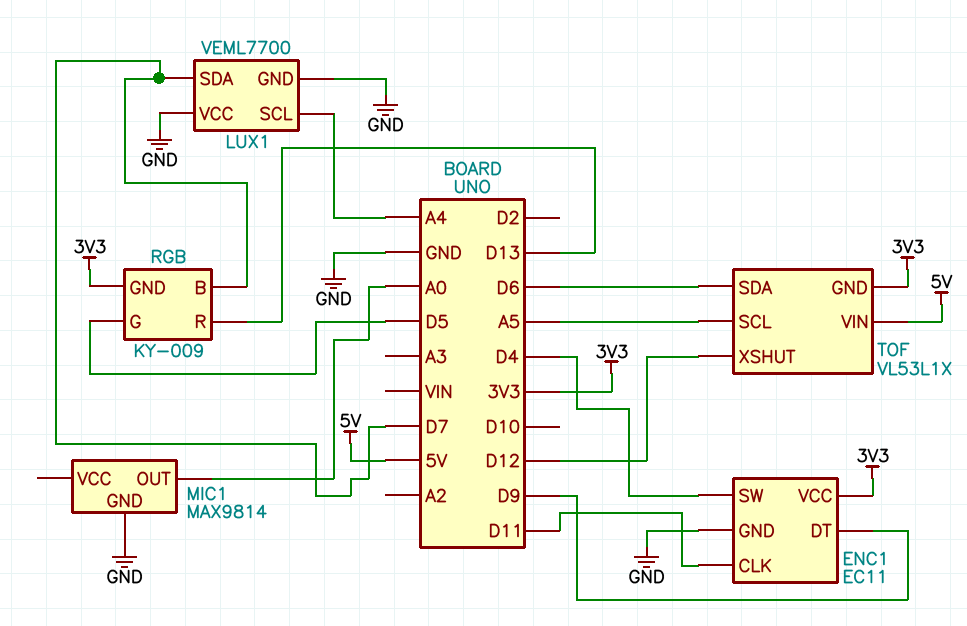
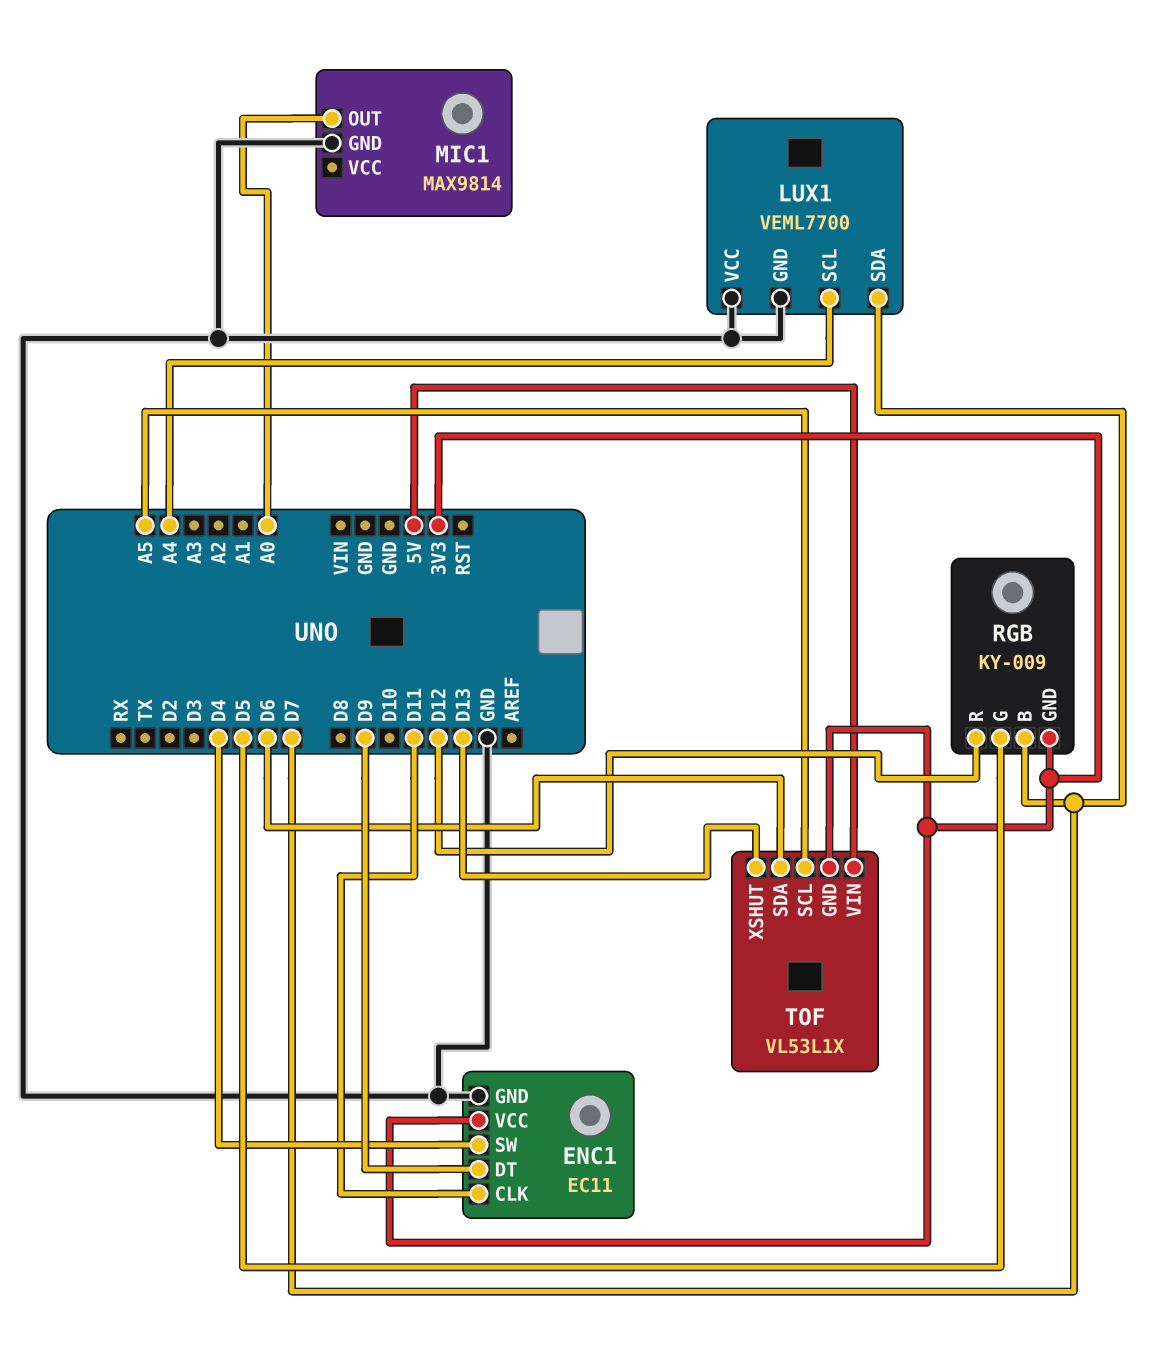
RGB pin R: D13 -> D12
TOF pin XSHUT: D12 -> D13

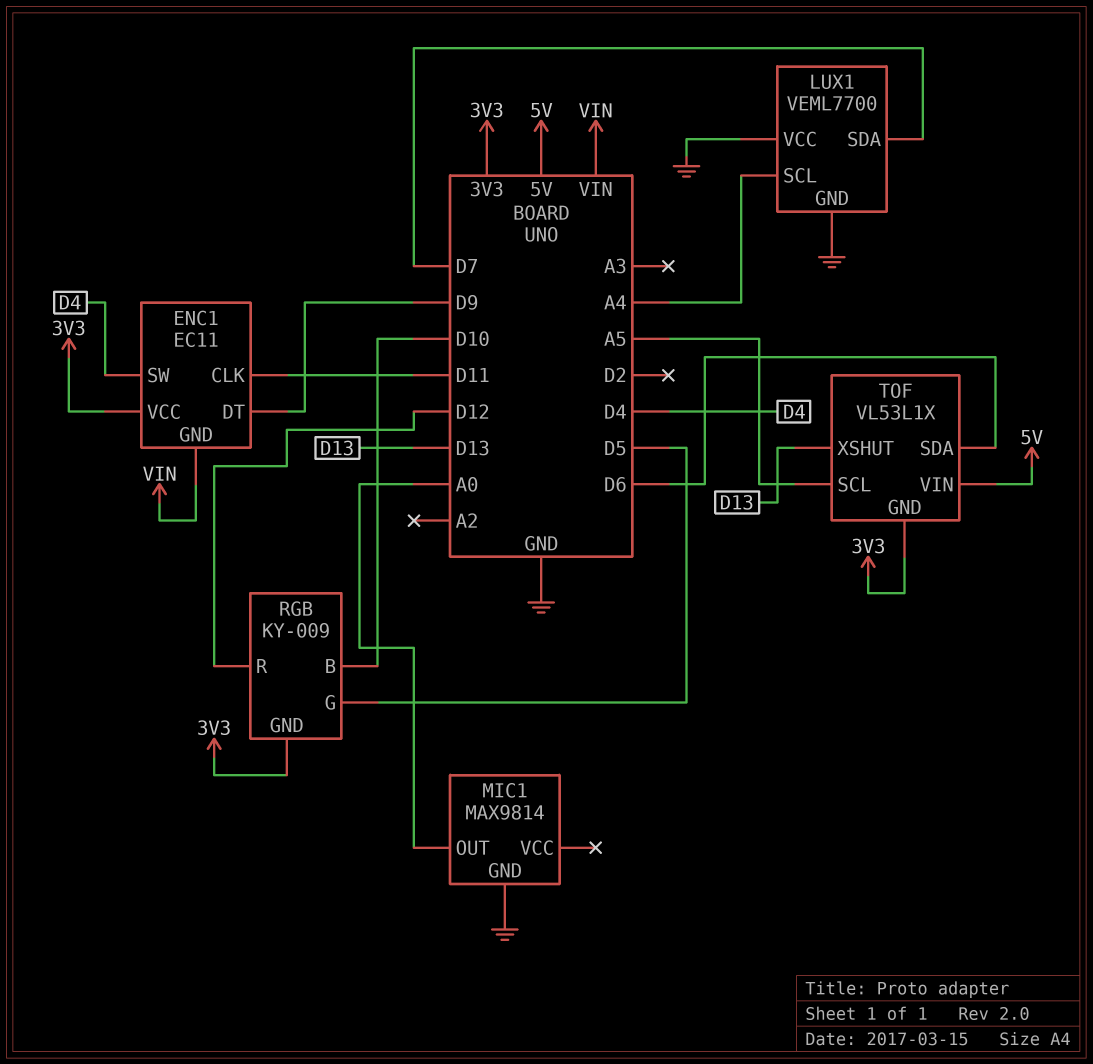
ENC1 pin GND: GND -> VIN
RGB pin B: D7 -> D10

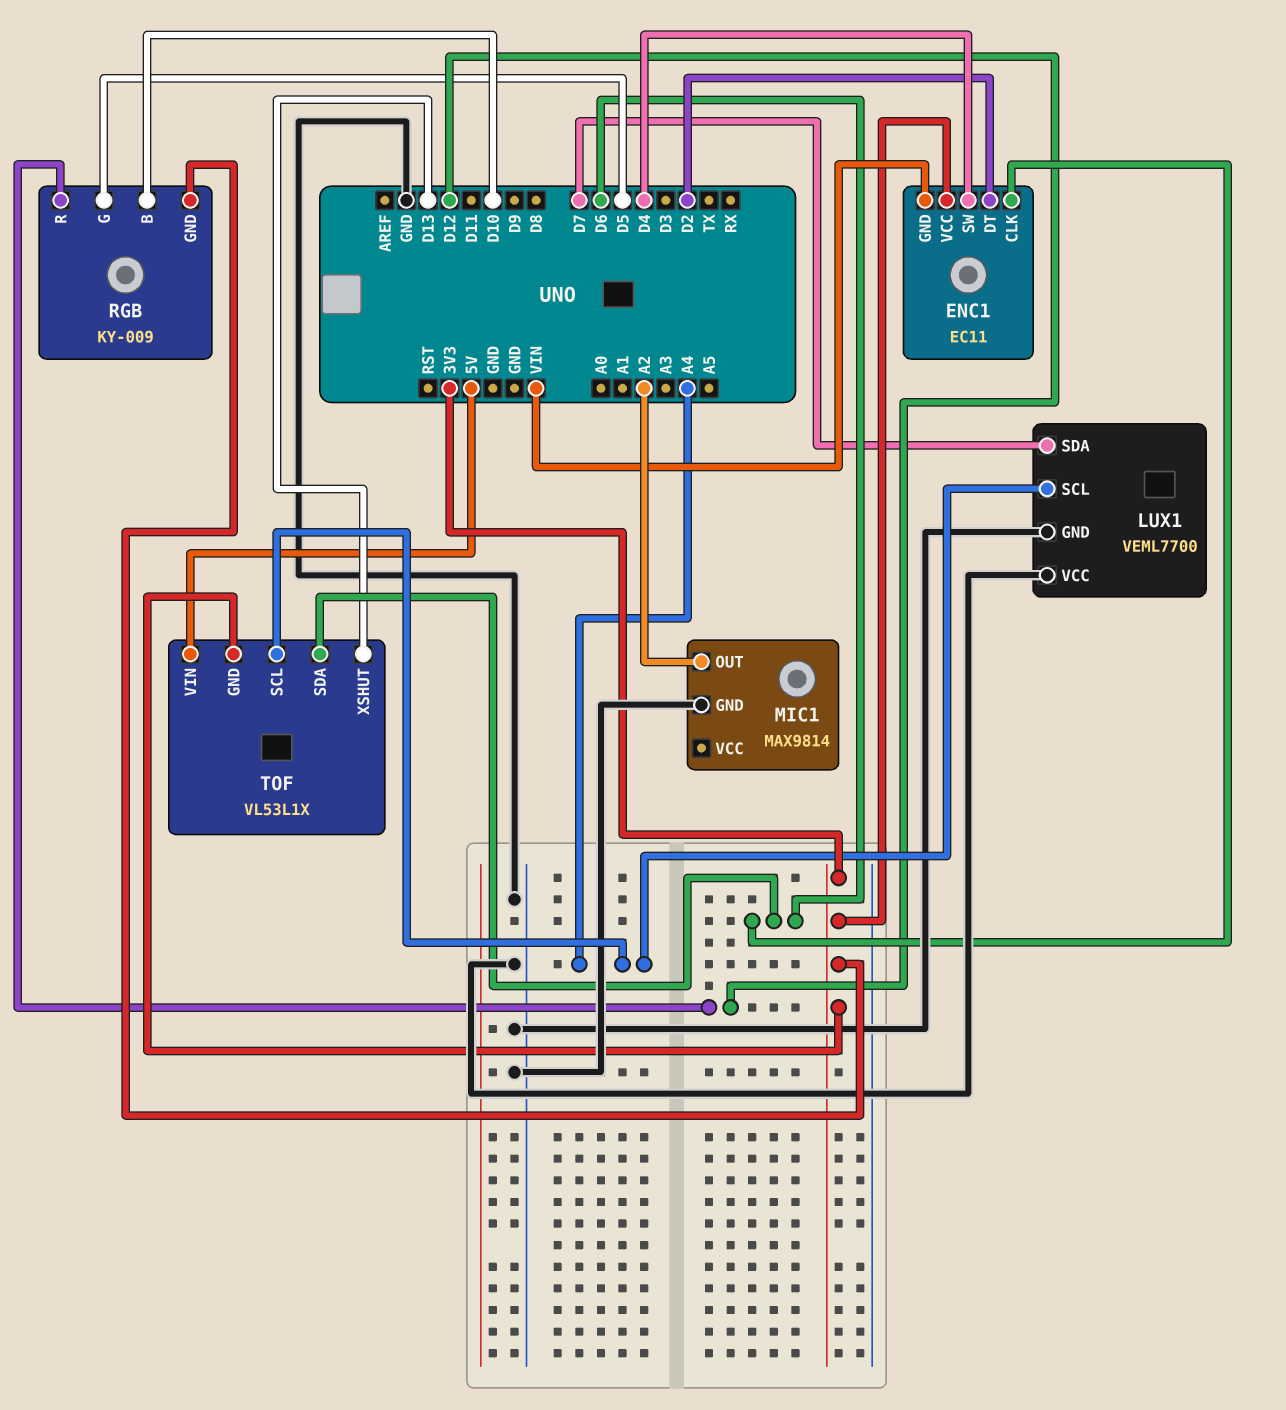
ENC1 pin CLK: D11 -> D6
ENC1 pin DT: D9 -> D2
MIC1 pin OUT: A0 -> A2
TOF pin SCL: A5 -> A4

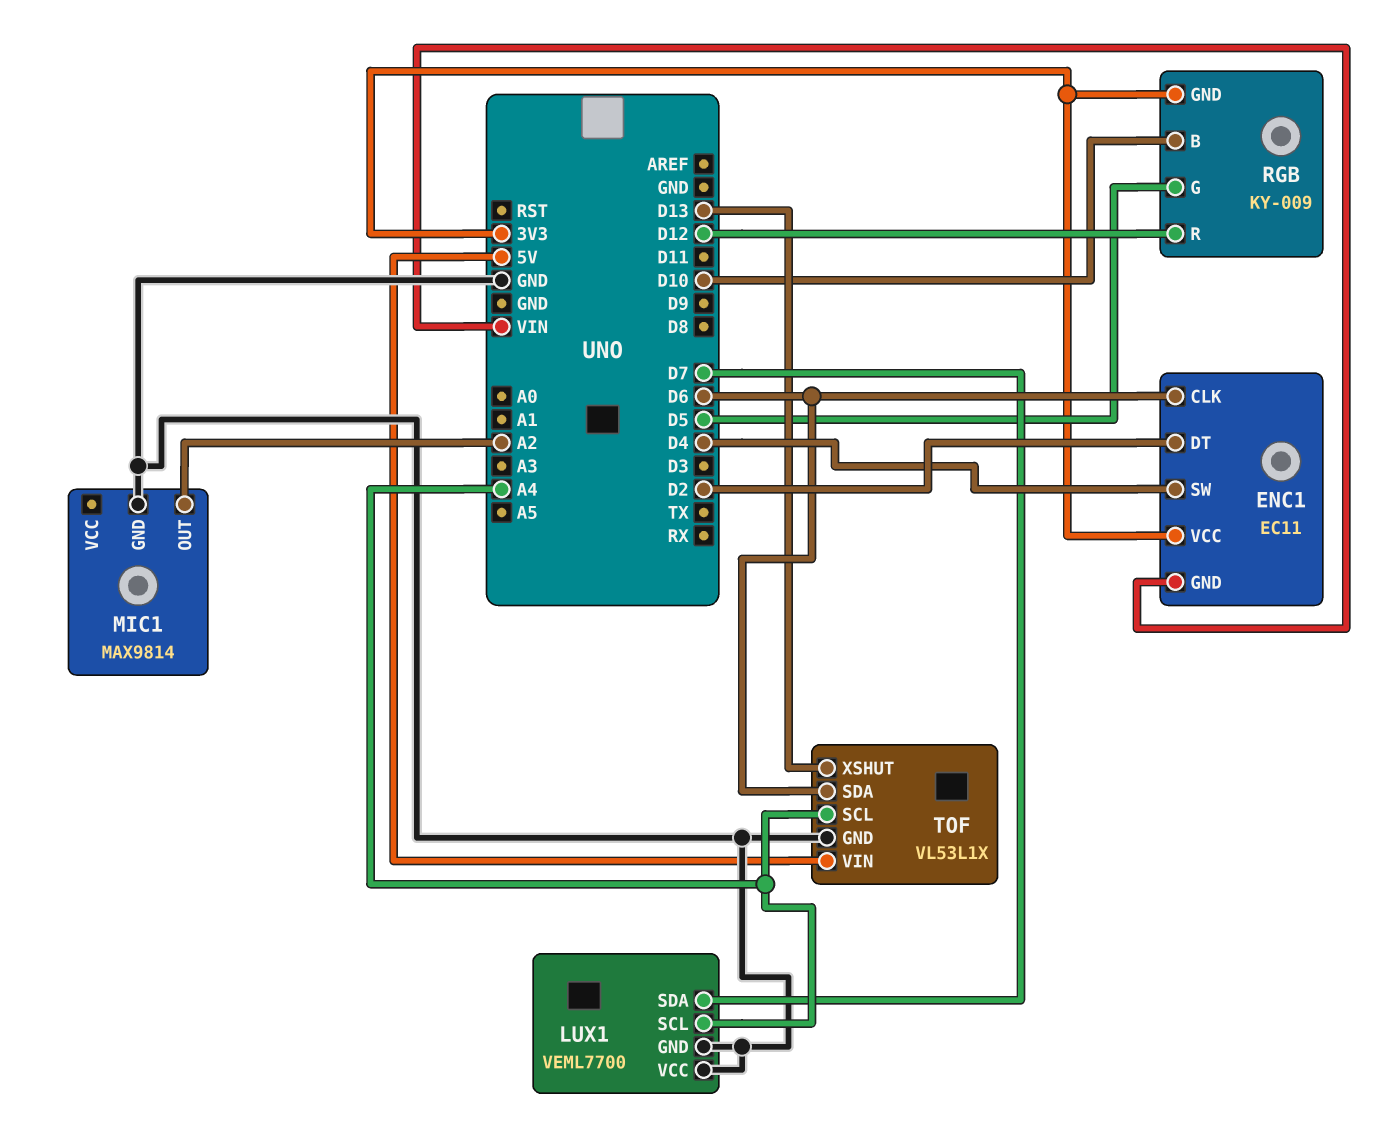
TOF pin GND: 3V3 -> GND

